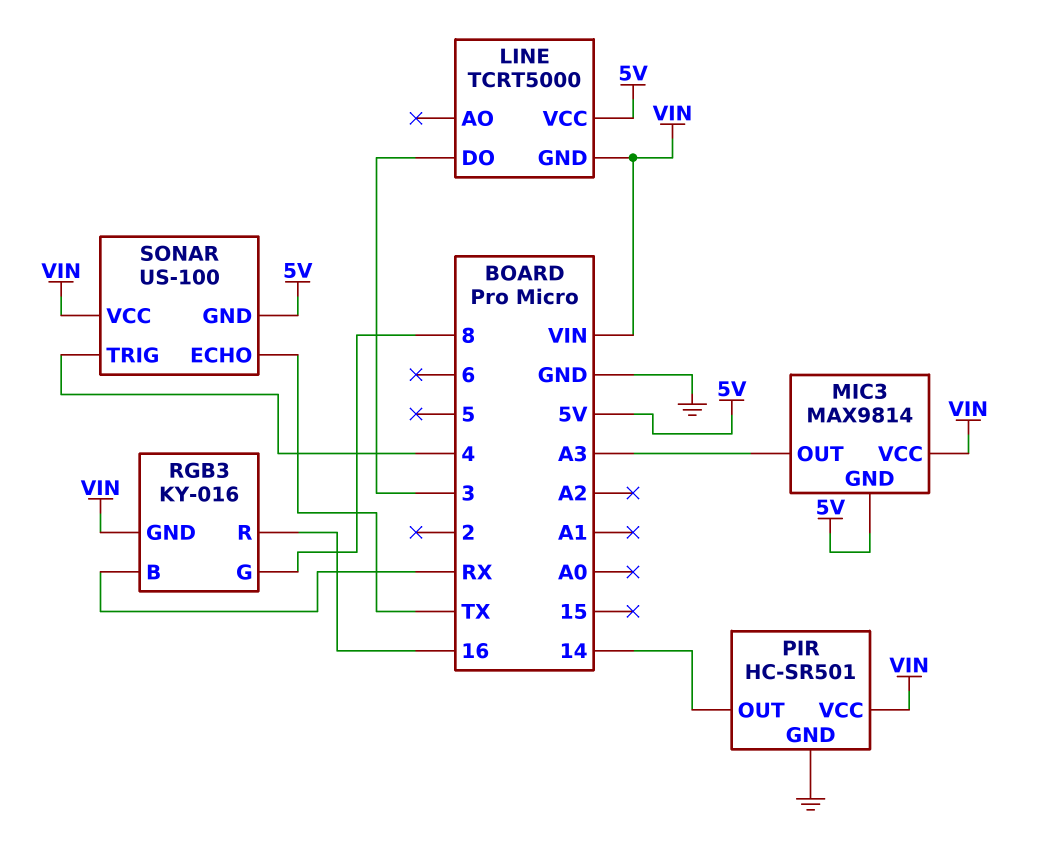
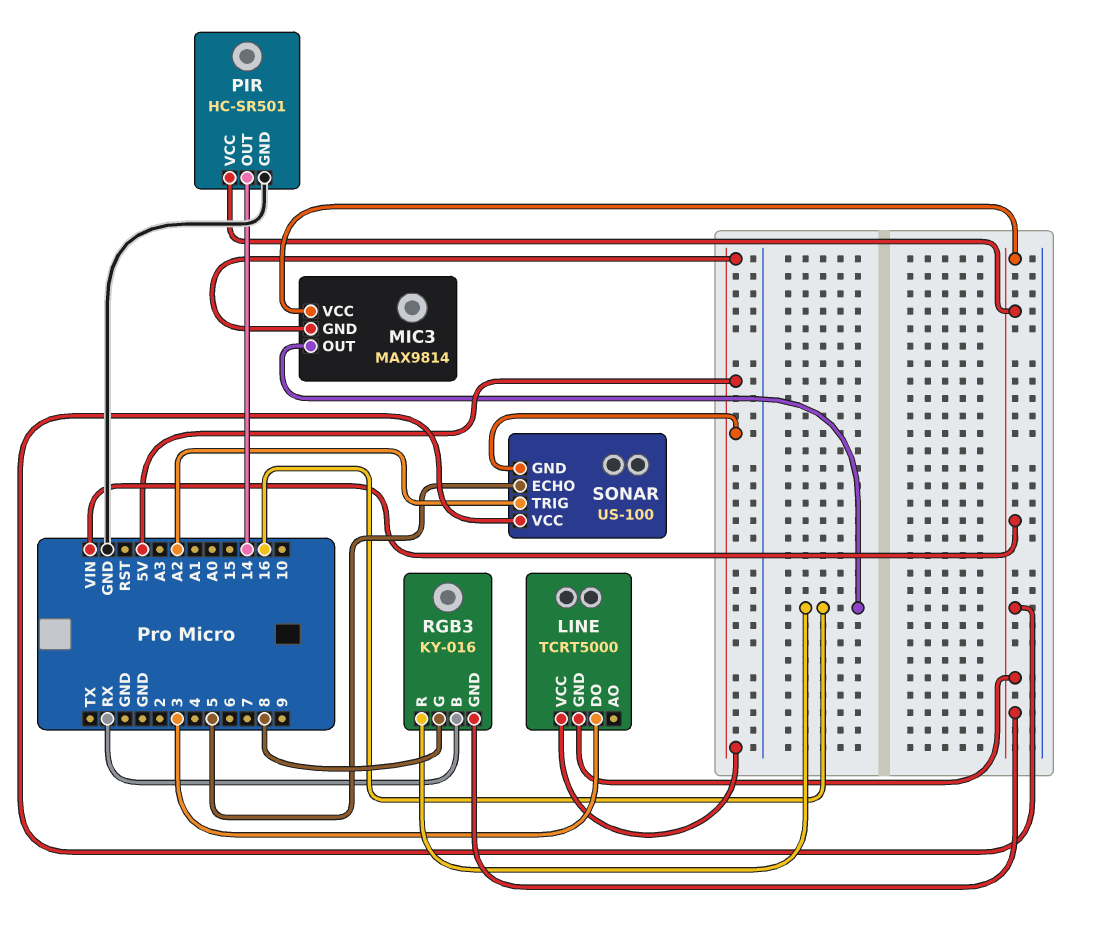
MIC3 pin OUT: A3 -> 16
SONAR pin ECHO: TX -> 5
SONAR pin TRIG: 4 -> A2

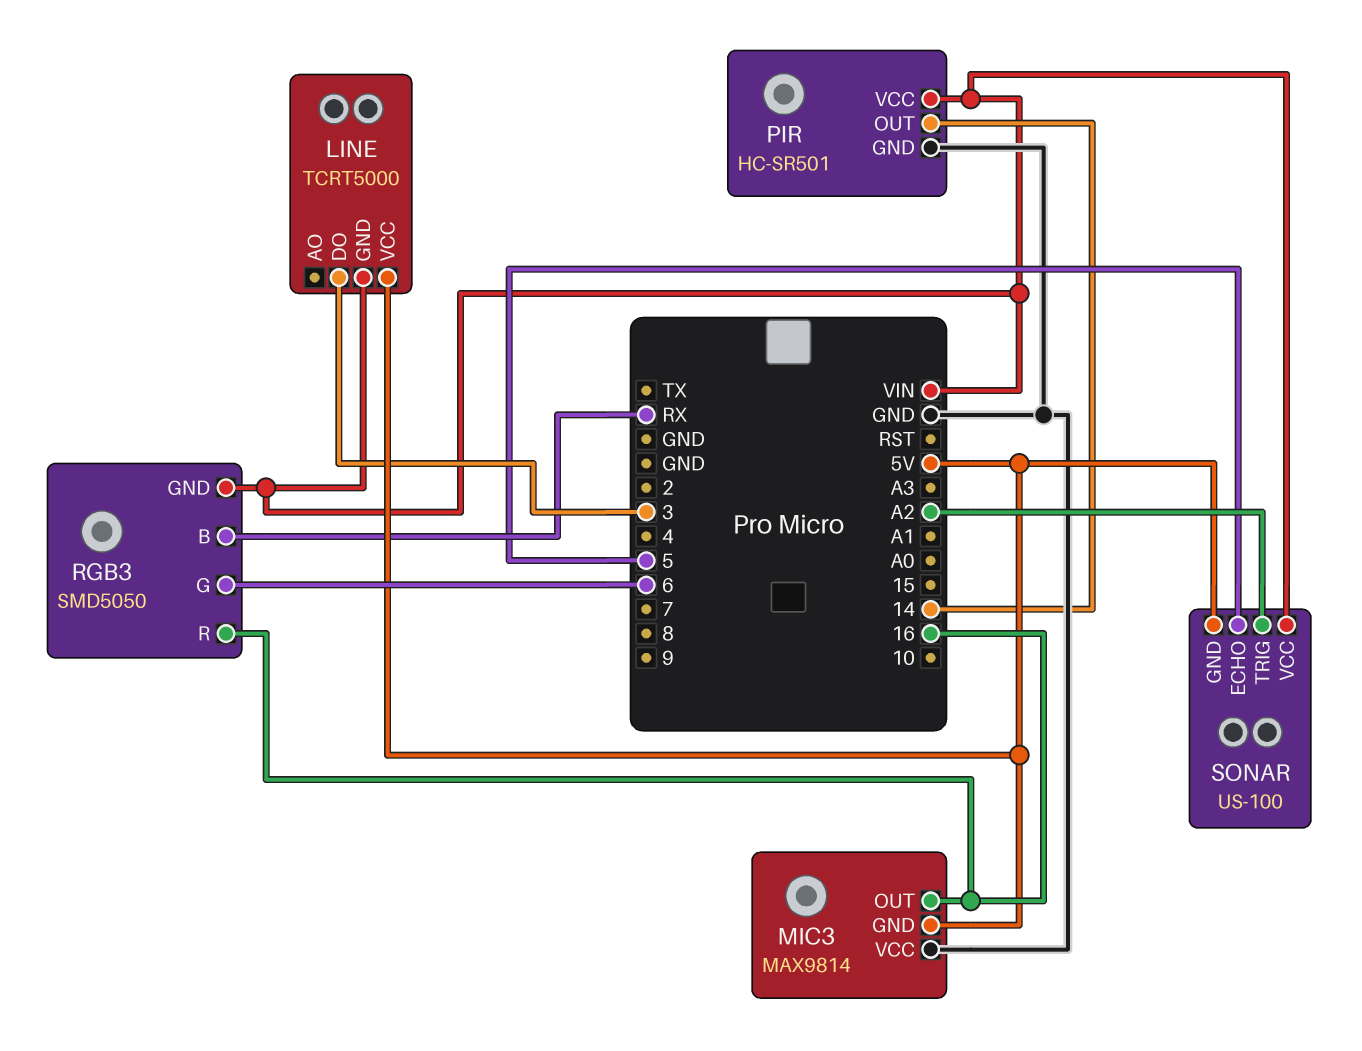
MIC3 pin VCC: VIN -> GND
RGB3: KY-016 -> SMD5050
RGB3 pin G: 8 -> 6

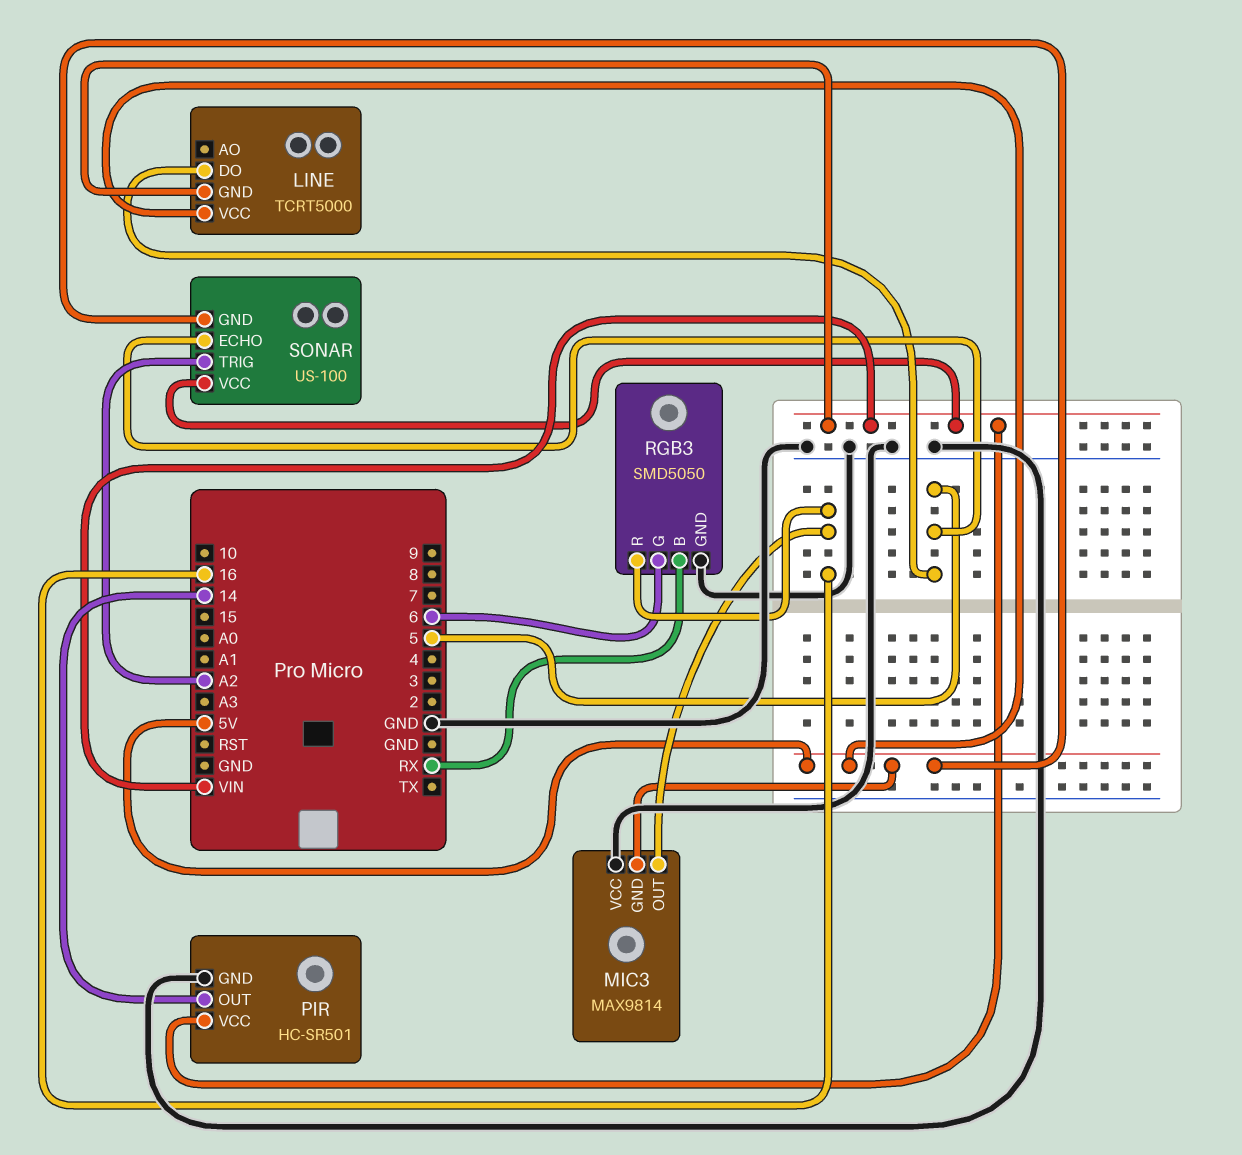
LINE pin DO: 3 -> 5
RGB3 pin GND: VIN -> GND

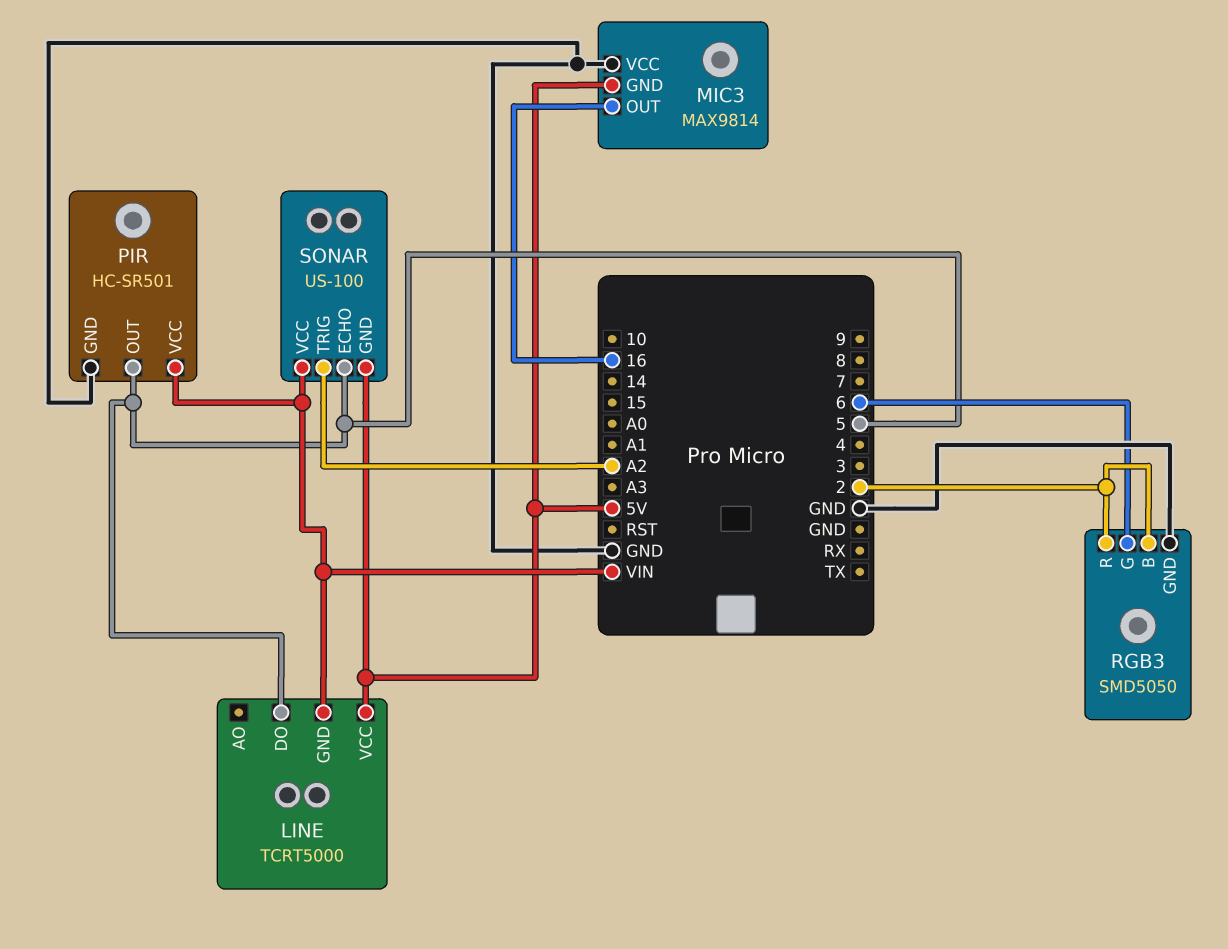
PIR pin OUT: 14 -> 5
RGB3 pin B: RX -> 2
RGB3 pin R: 16 -> 2

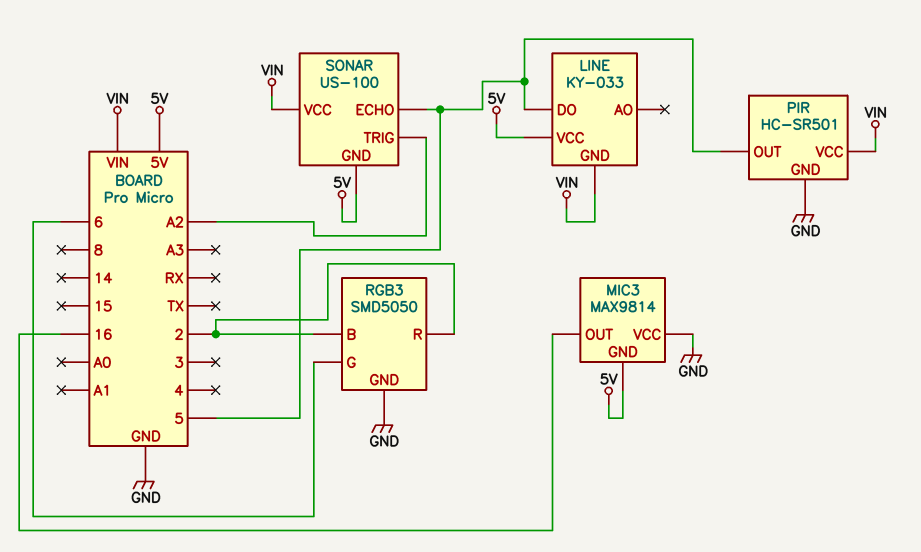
LINE: TCRT5000 -> KY-033

